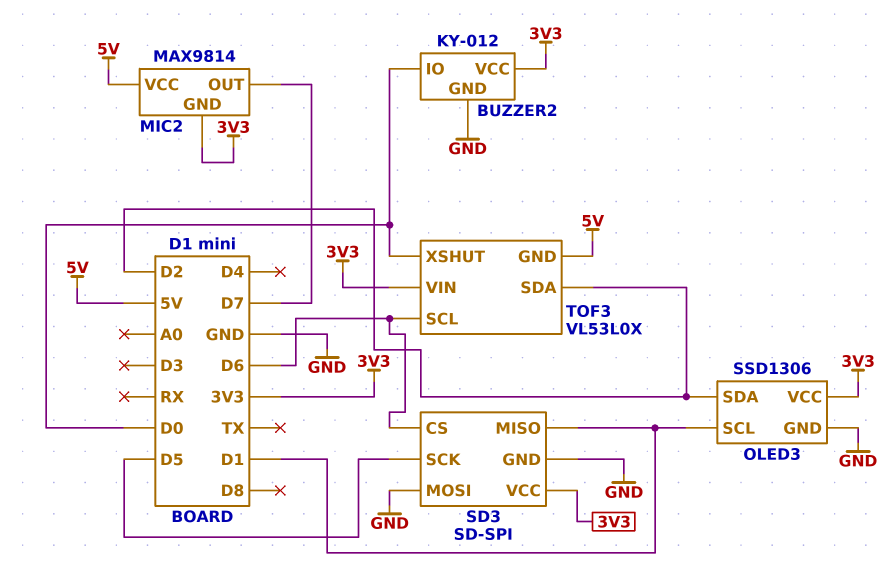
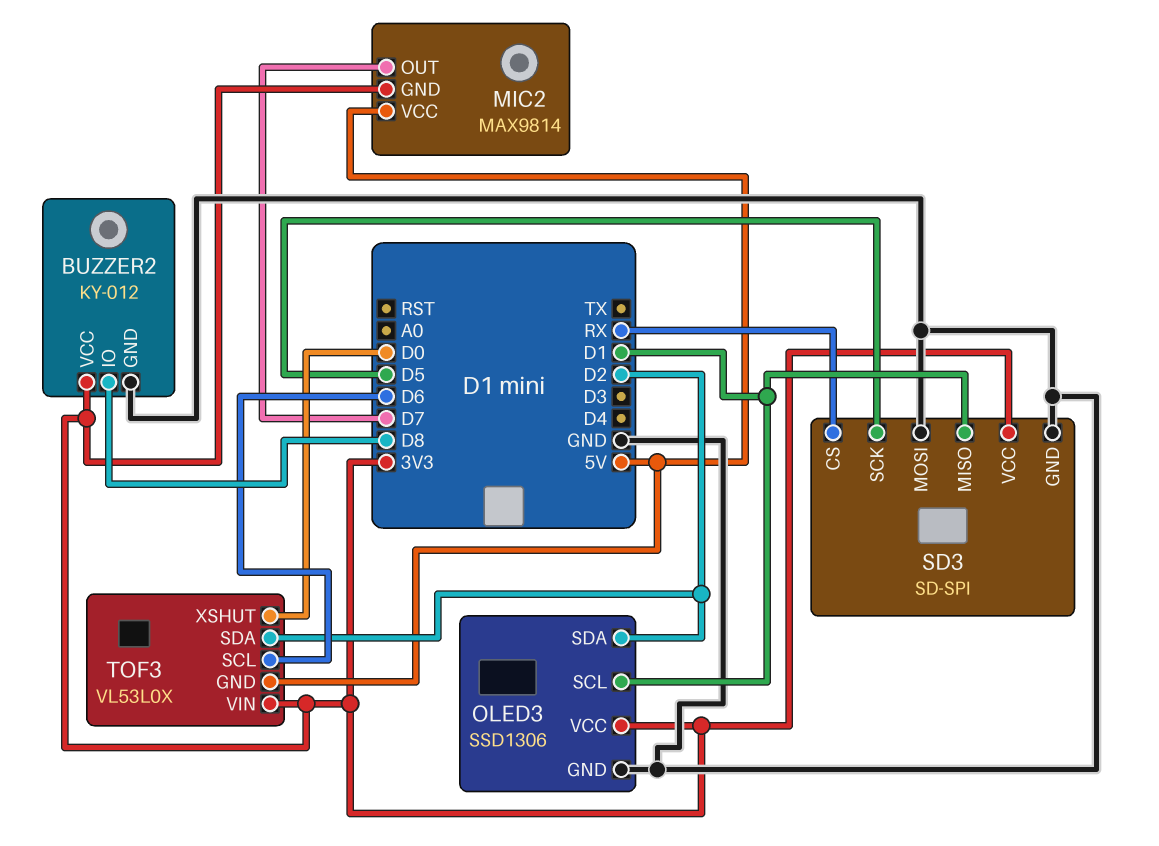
BUZZER2 pin IO: D0 -> D8
SD3 pin CS: D6 -> RX

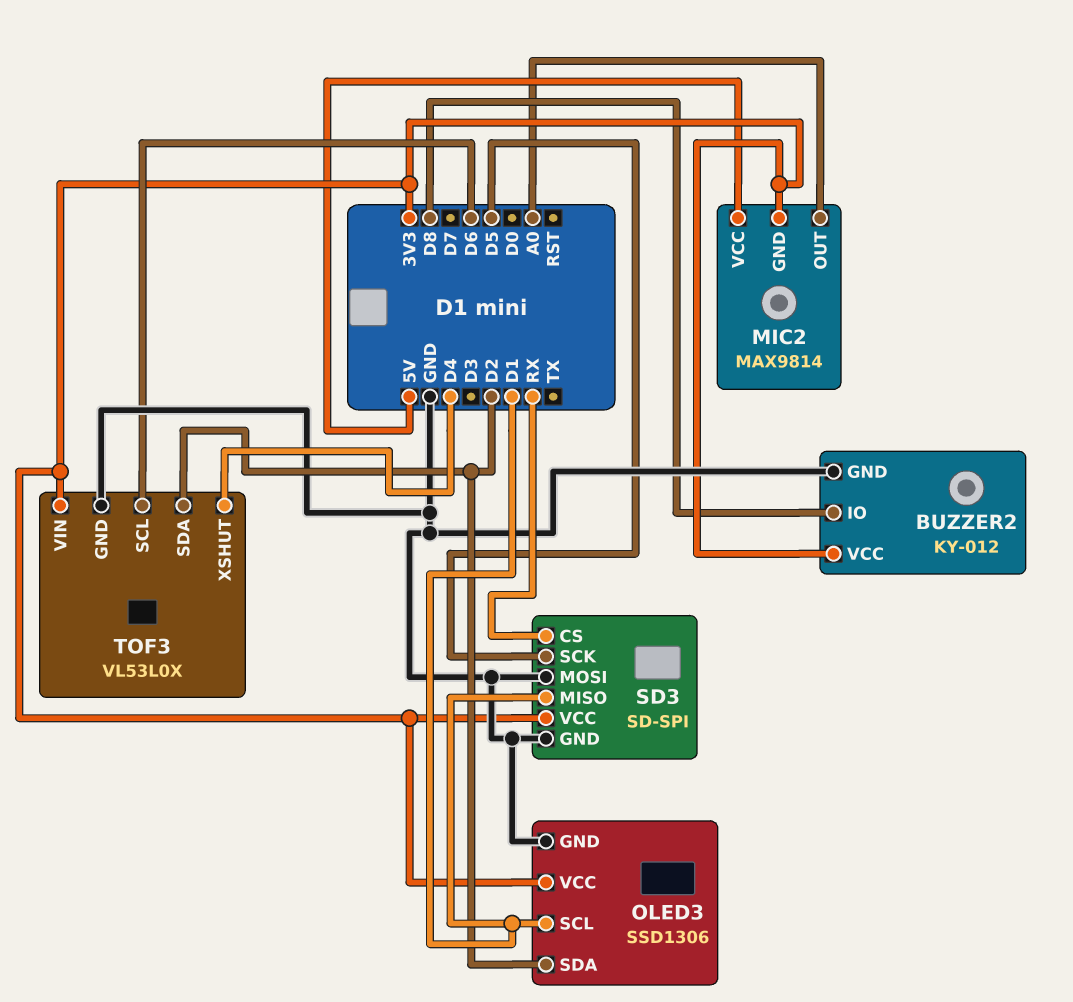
MIC2 pin OUT: D7 -> A0
TOF3 pin GND: 5V -> GND
TOF3 pin XSHUT: D0 -> D4

